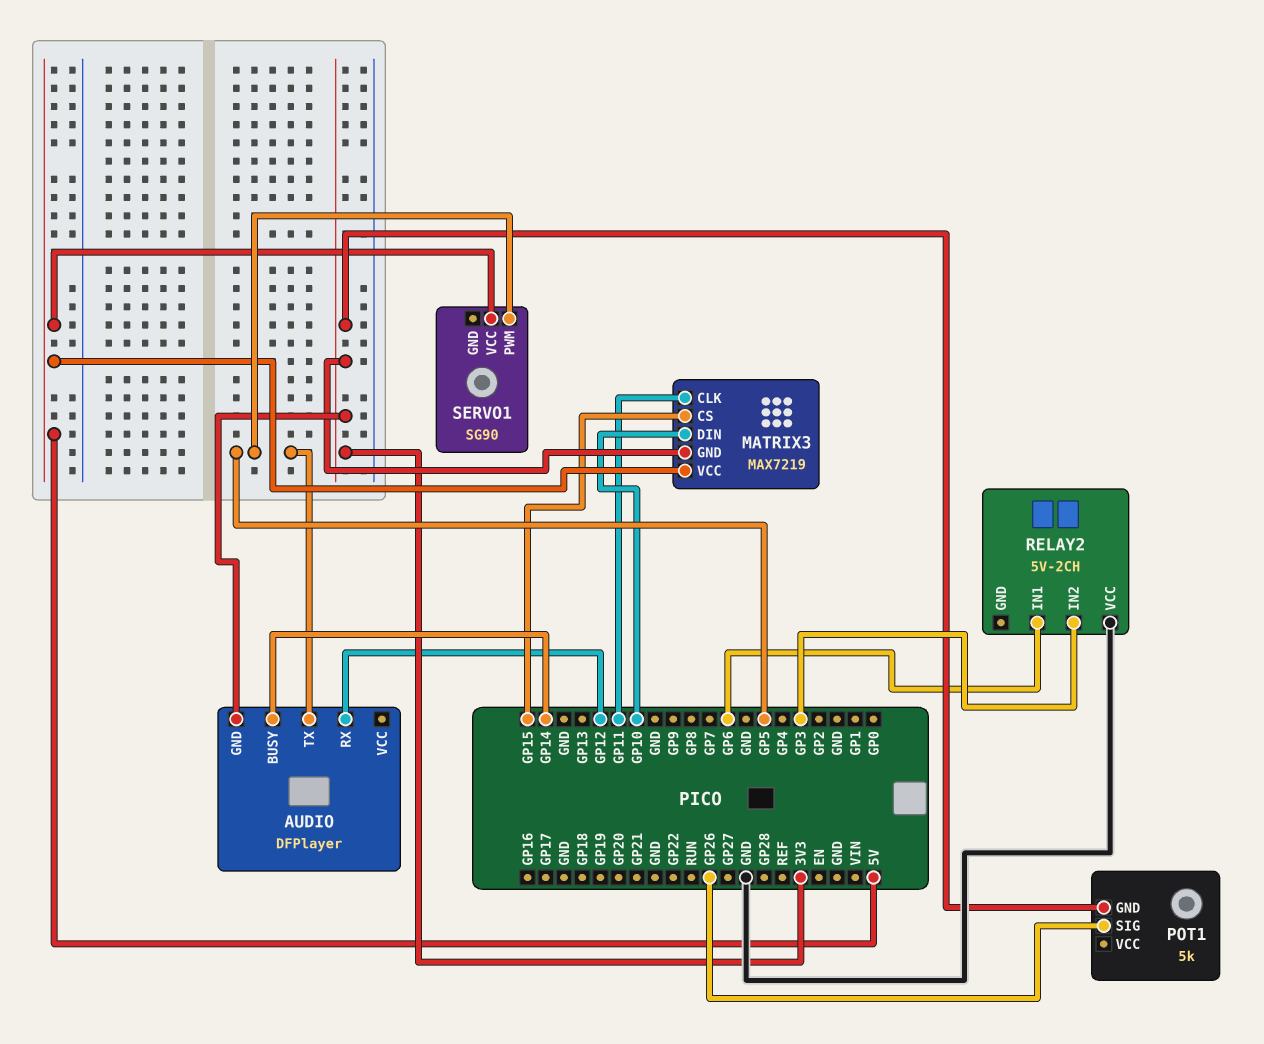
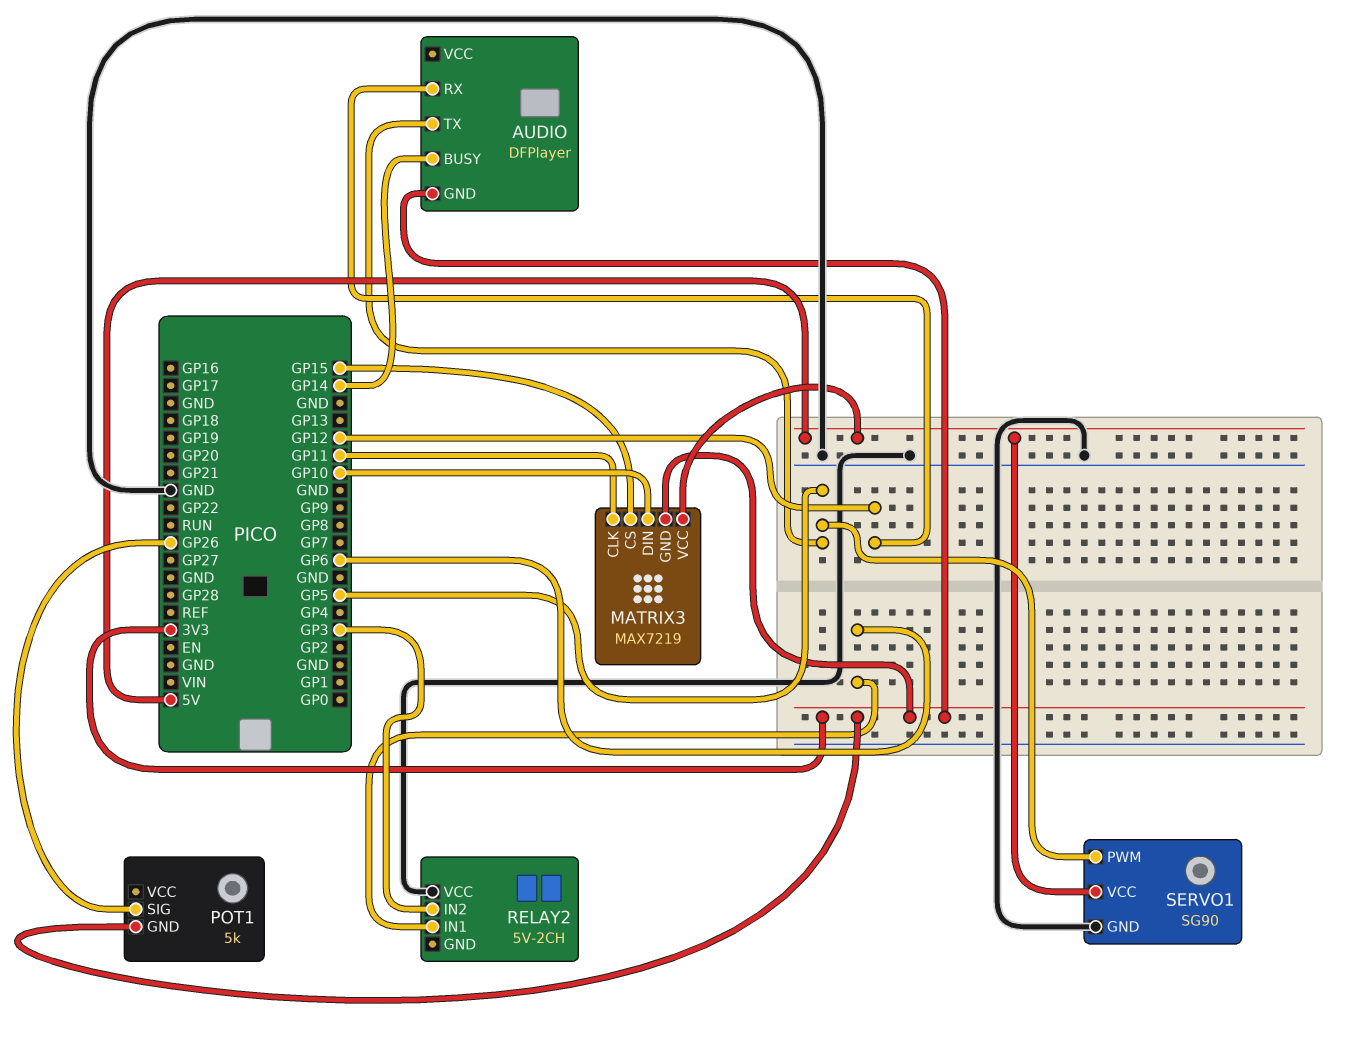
SERVO1 pin GND: none -> GND

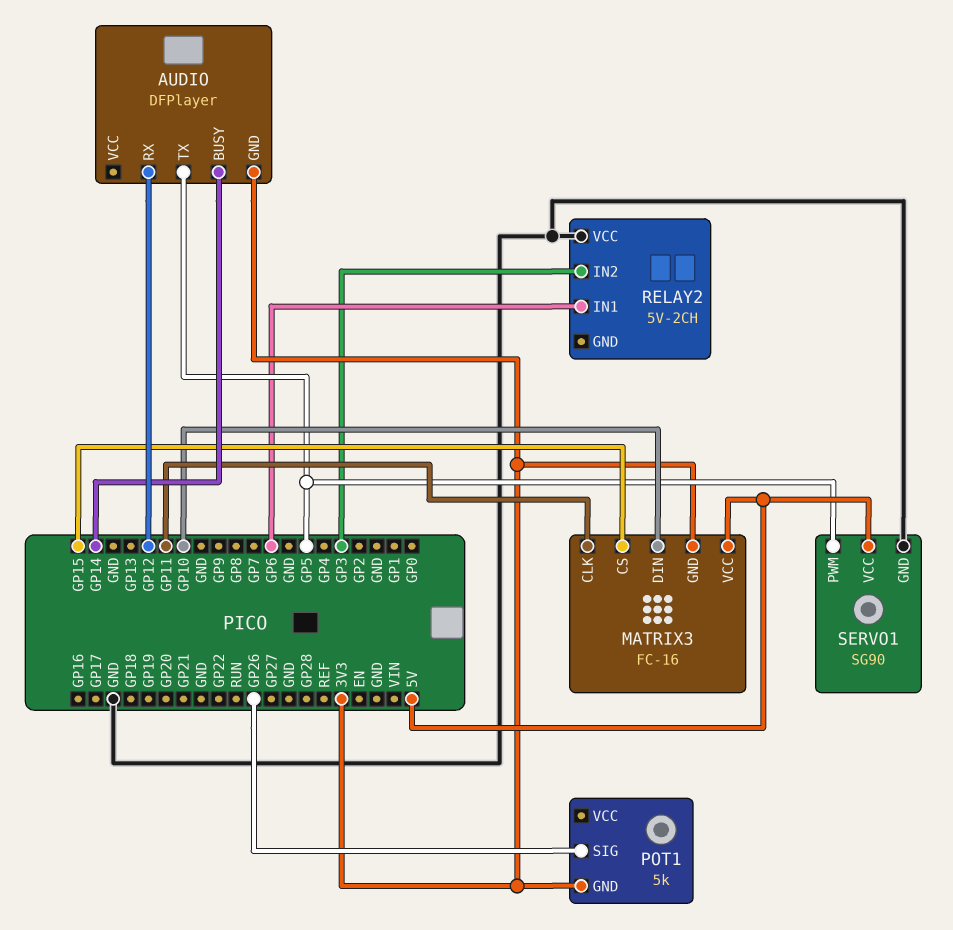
MATRIX3: MAX7219 -> FC-16

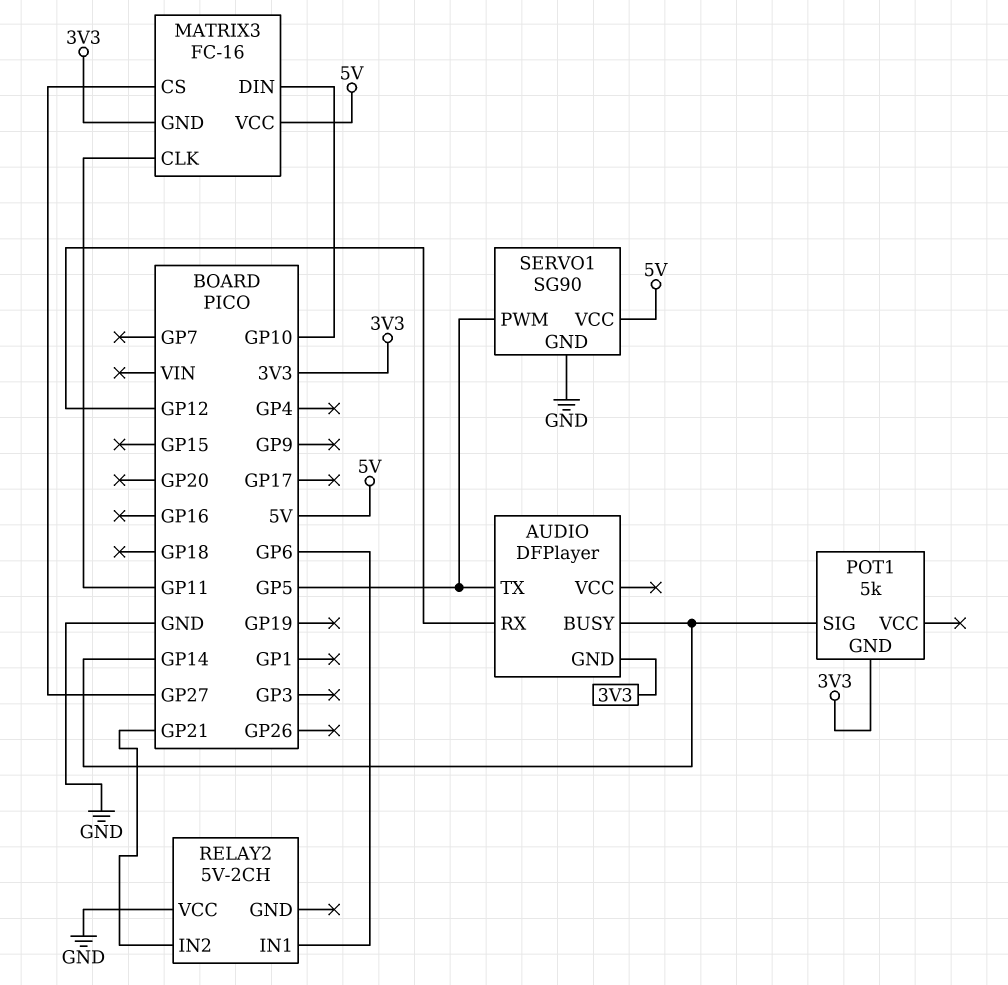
MATRIX3 pin CS: GP15 -> GP27
POT1 pin SIG: GP26 -> GP14
RELAY2 pin IN2: GP3 -> GP21

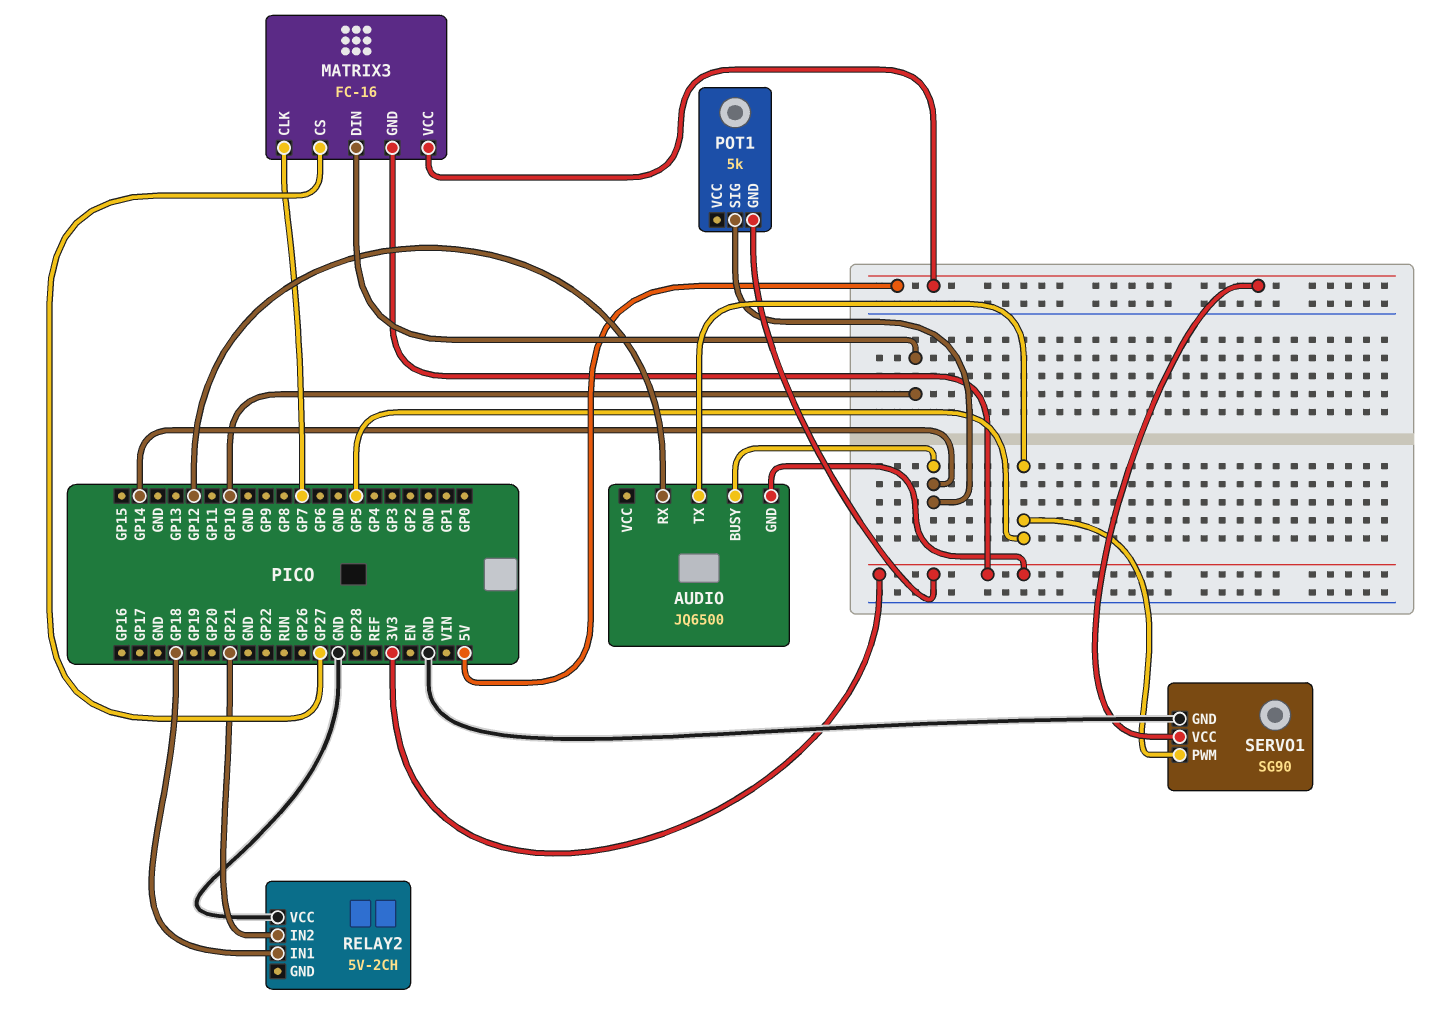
AUDIO: DFPlayer -> JQ6500
MATRIX3 pin CLK: GP11 -> GP7
RELAY2 pin IN1: GP6 -> GP18

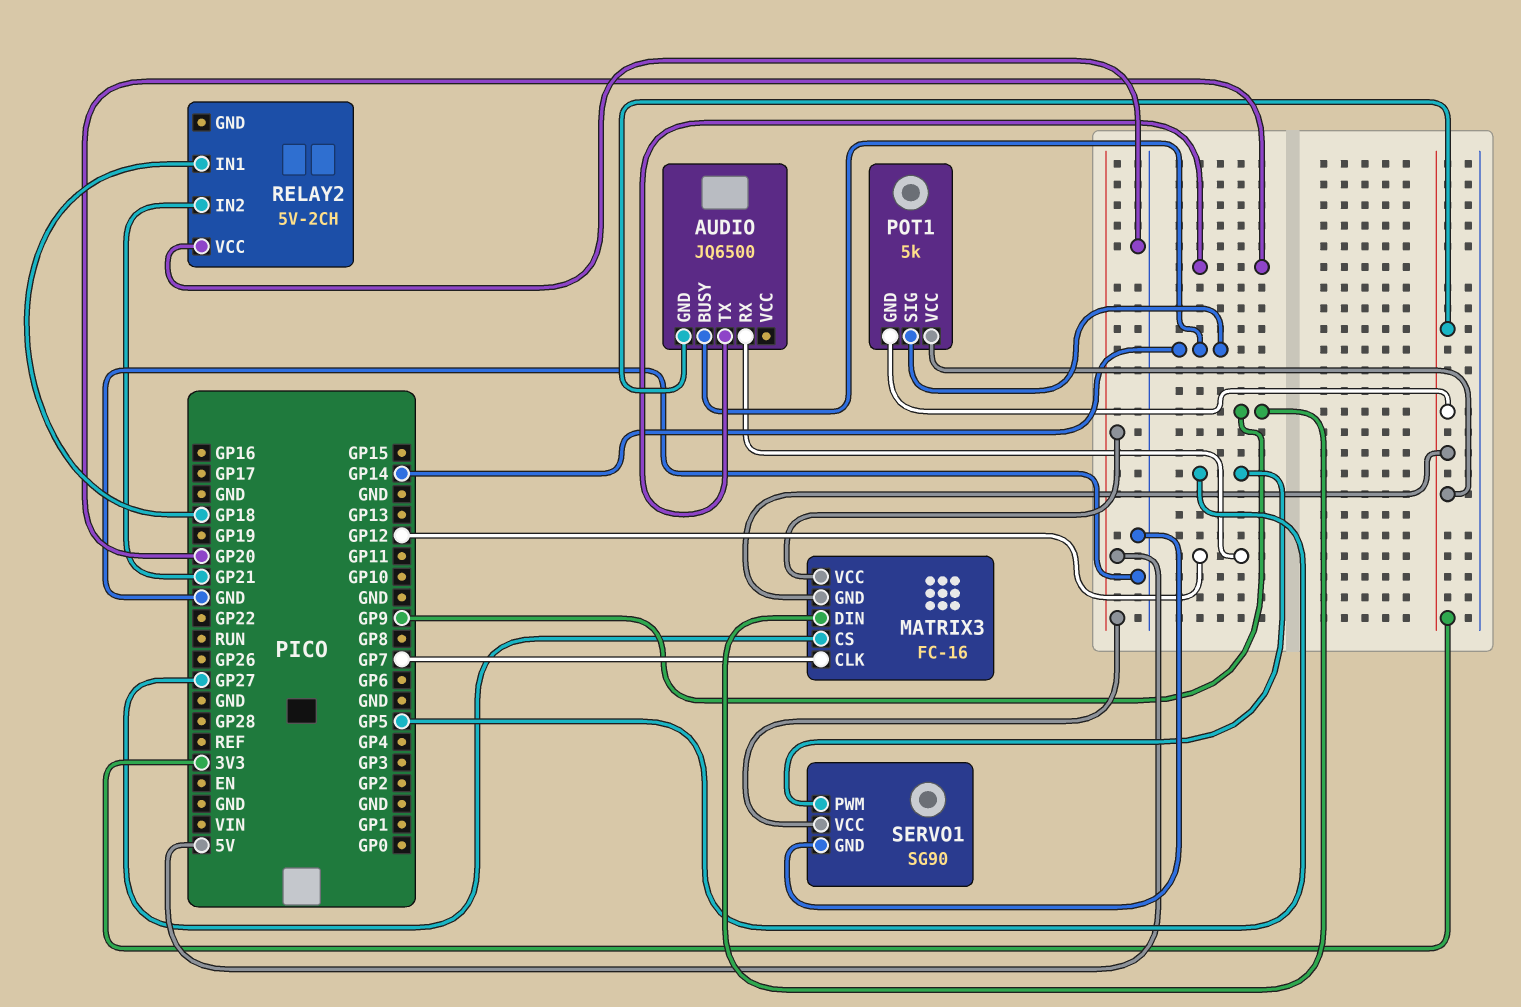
AUDIO pin TX: GP5 -> GP20
MATRIX3 pin DIN: GP10 -> GP9
POT1 pin VCC: none -> 3V3

